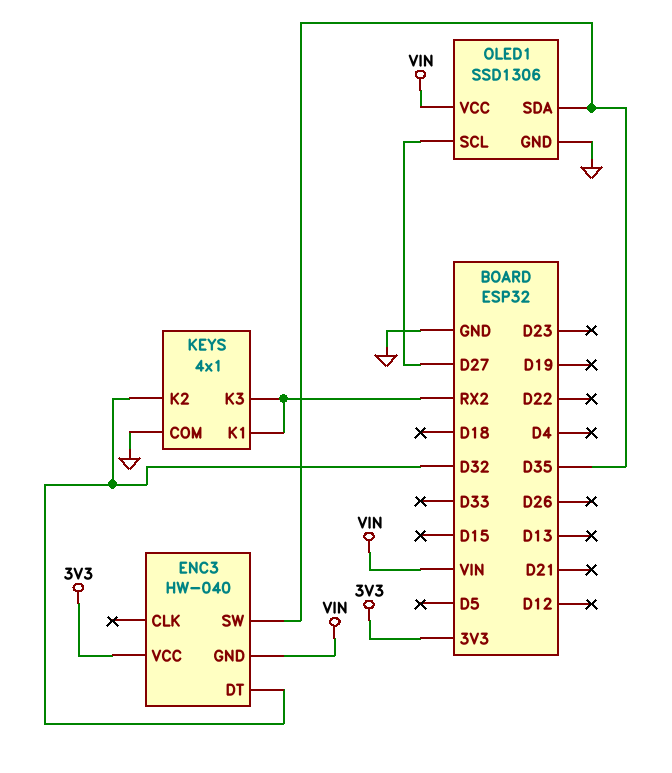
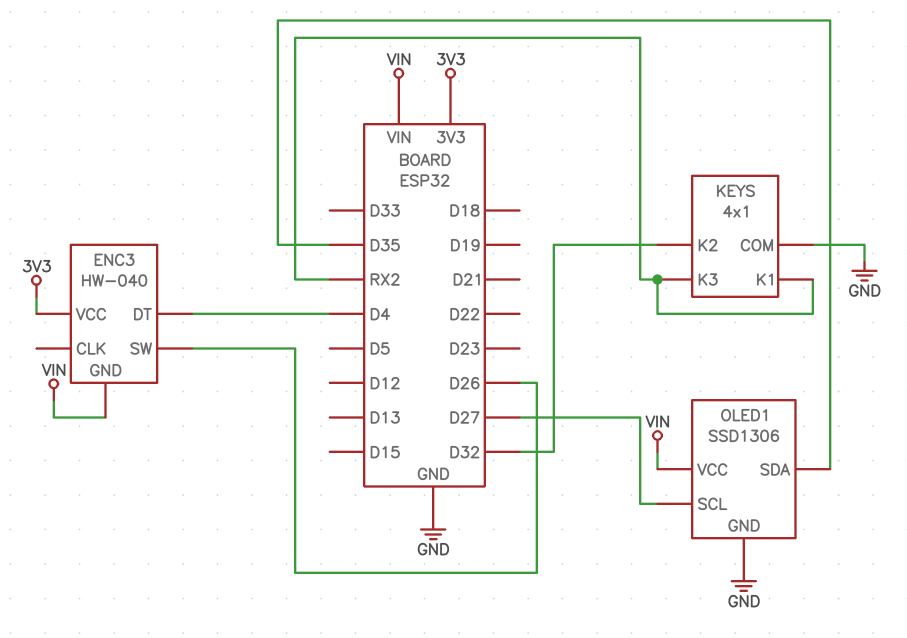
ENC3 pin DT: D32 -> D4
ENC3 pin SW: D35 -> D26

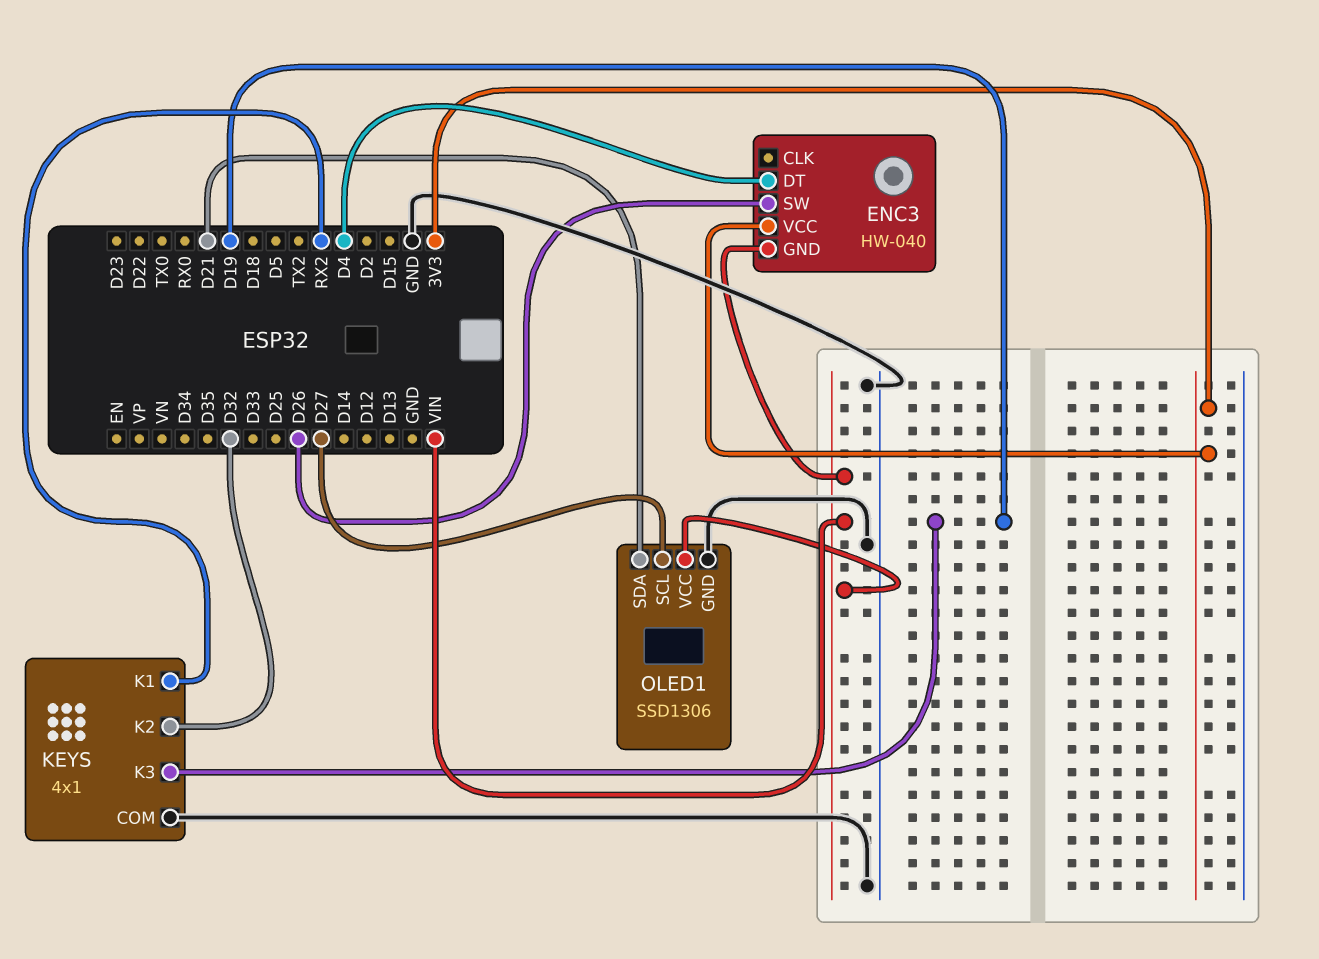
KEYS pin K3: RX2 -> D19
OLED1 pin SDA: D35 -> D21

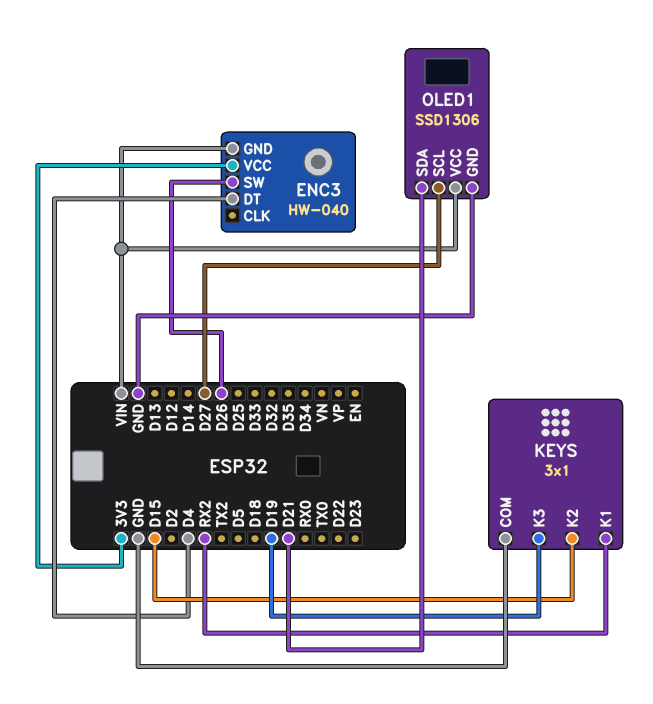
KEYS: 4x1 -> 3x1
KEYS pin K2: D32 -> D15

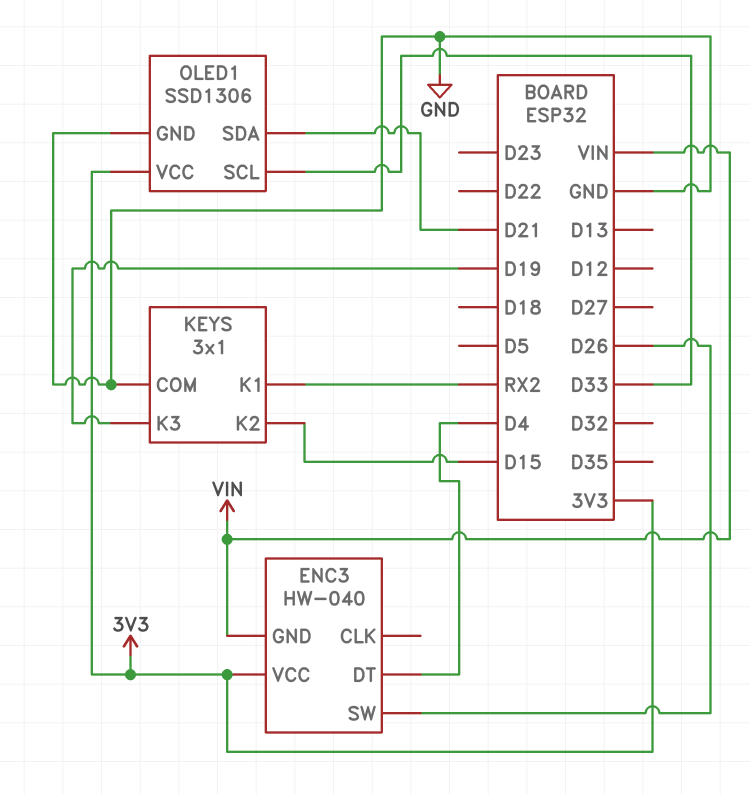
OLED1 pin SCL: D27 -> D33
OLED1 pin VCC: VIN -> 3V3

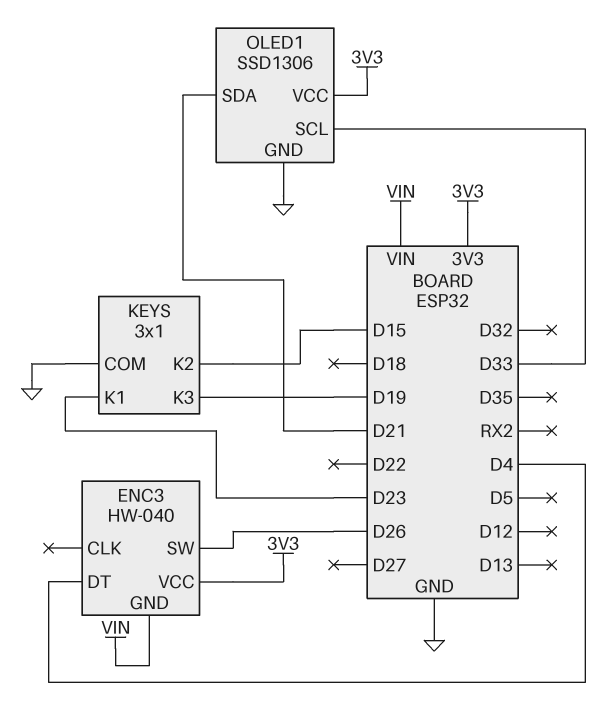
KEYS pin K1: RX2 -> D23

